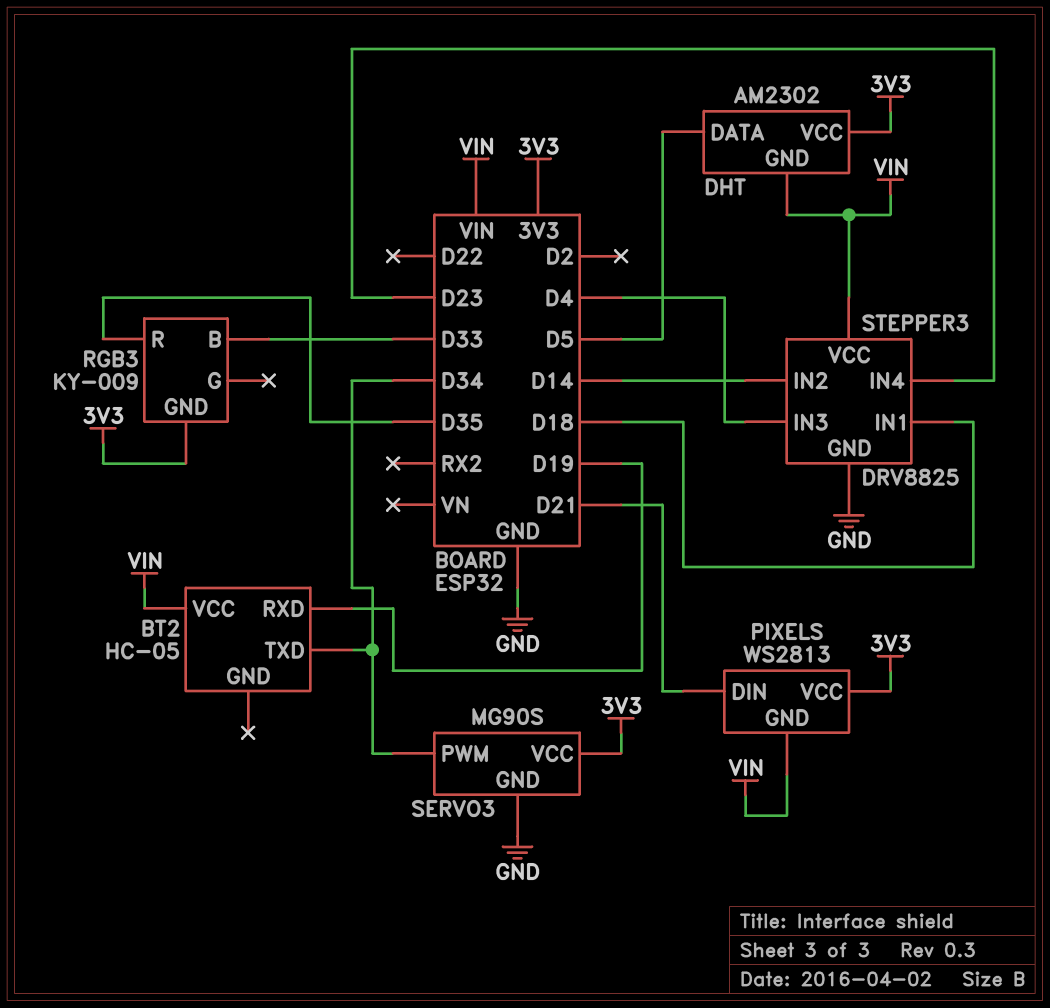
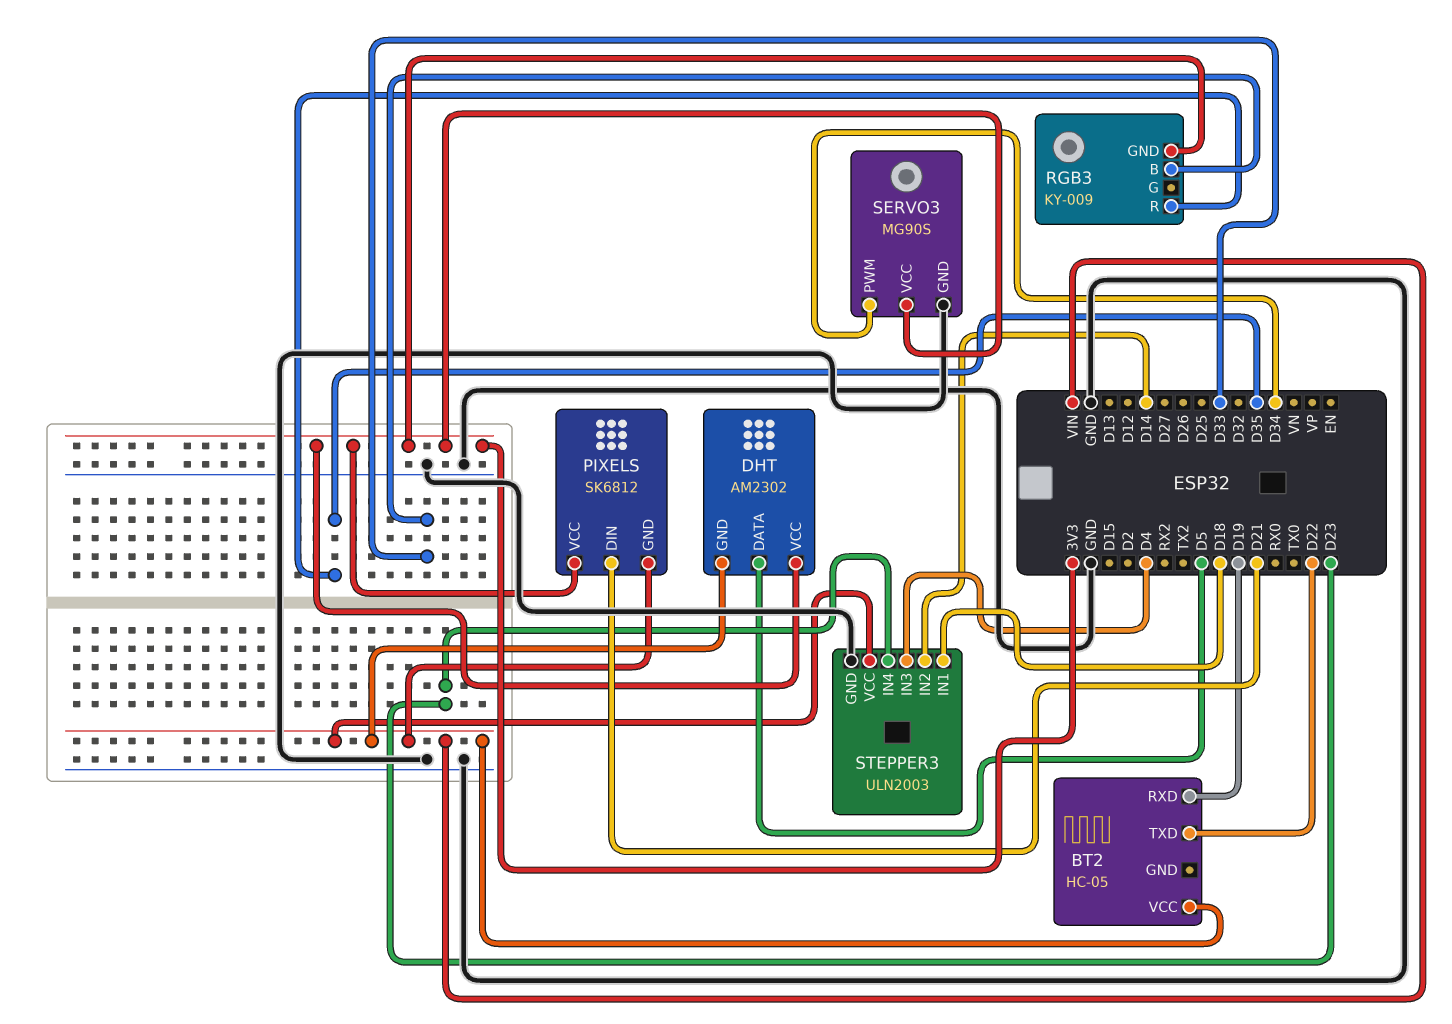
BT2 pin TXD: D34 -> D22
PIXELS: WS2813 -> SK6812
STEPPER3: DRV8825 -> ULN2003

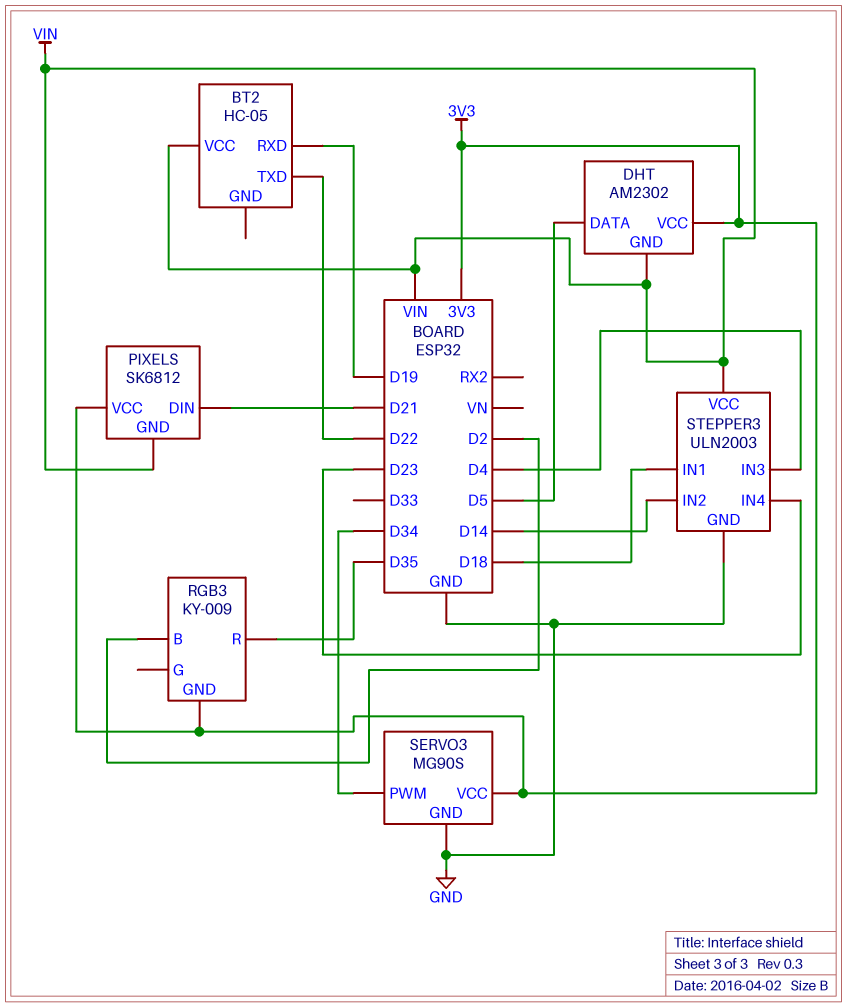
RGB3 pin B: D33 -> D2

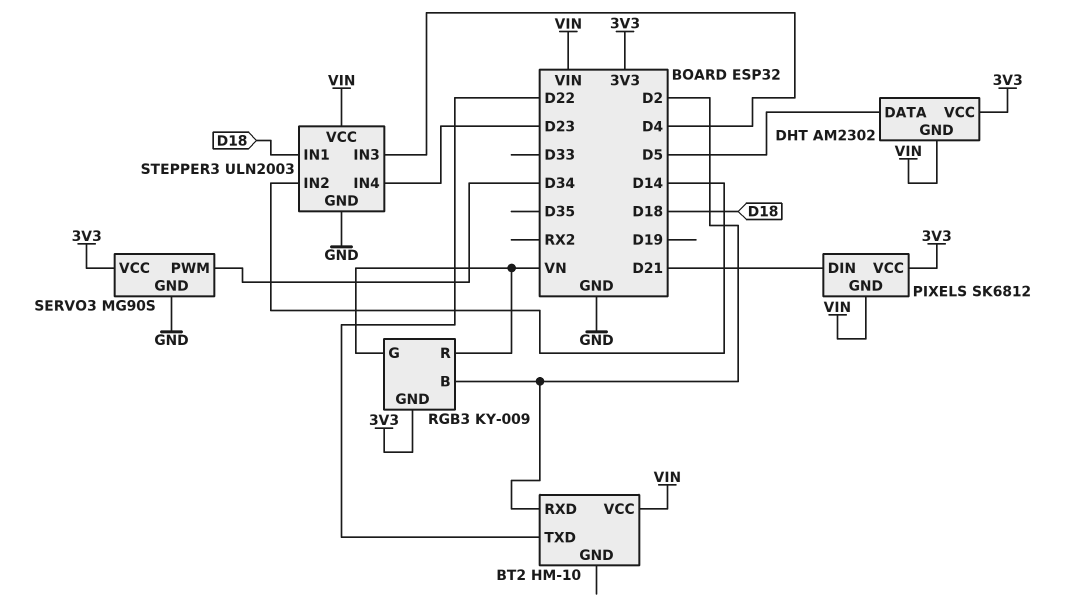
BT2: HC-05 -> HM-10
BT2 pin RXD: D19 -> D2
RGB3 pin G: none -> VN
RGB3 pin R: D35 -> VN

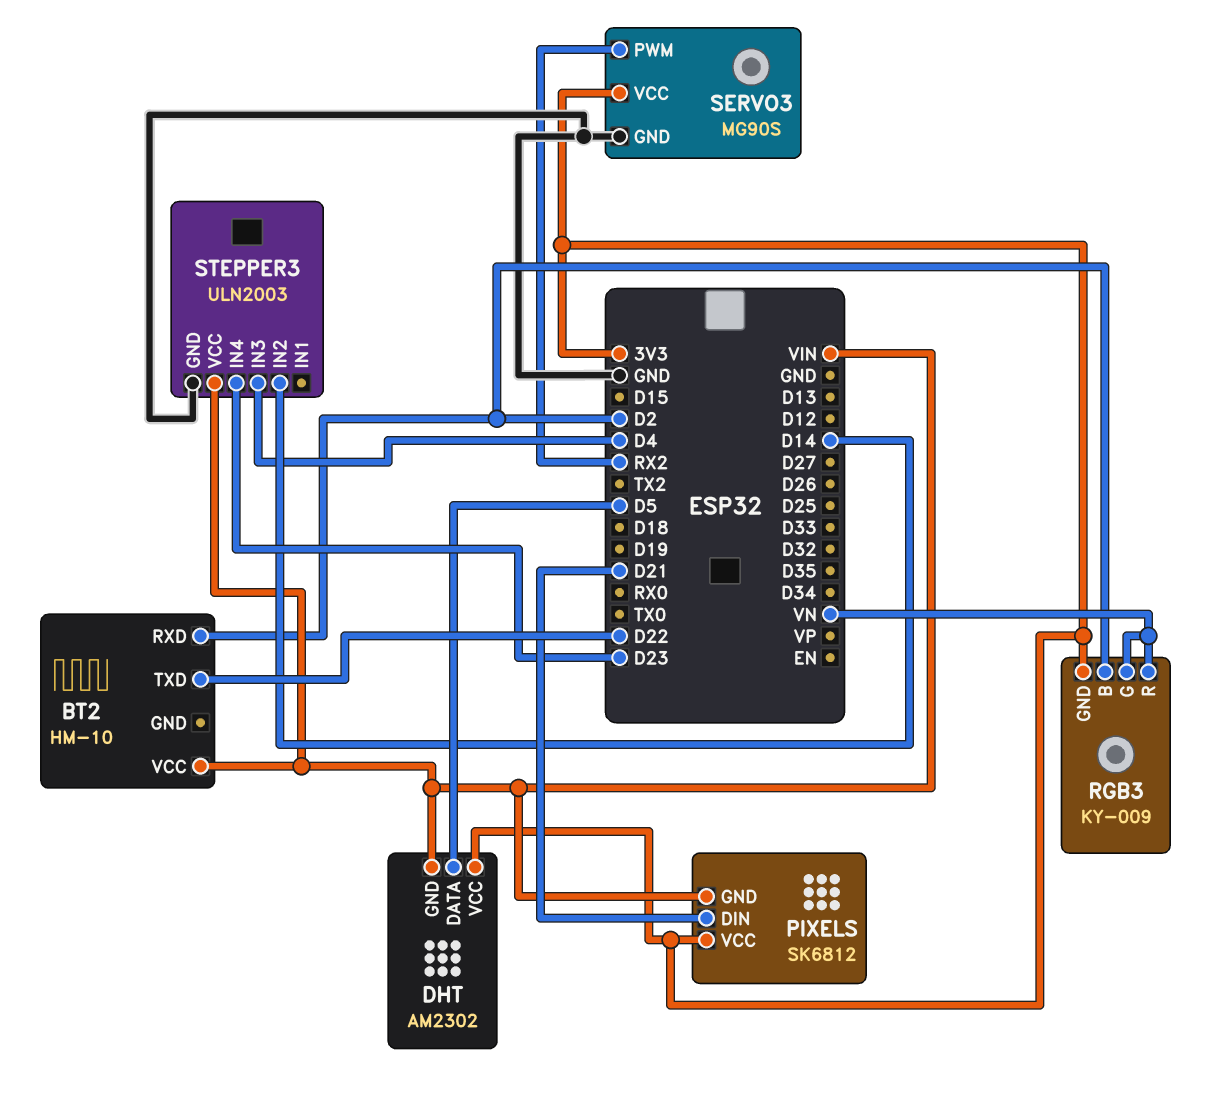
SERVO3 pin PWM: D34 -> RX2
STEPPER3 pin IN1: D18 -> none

